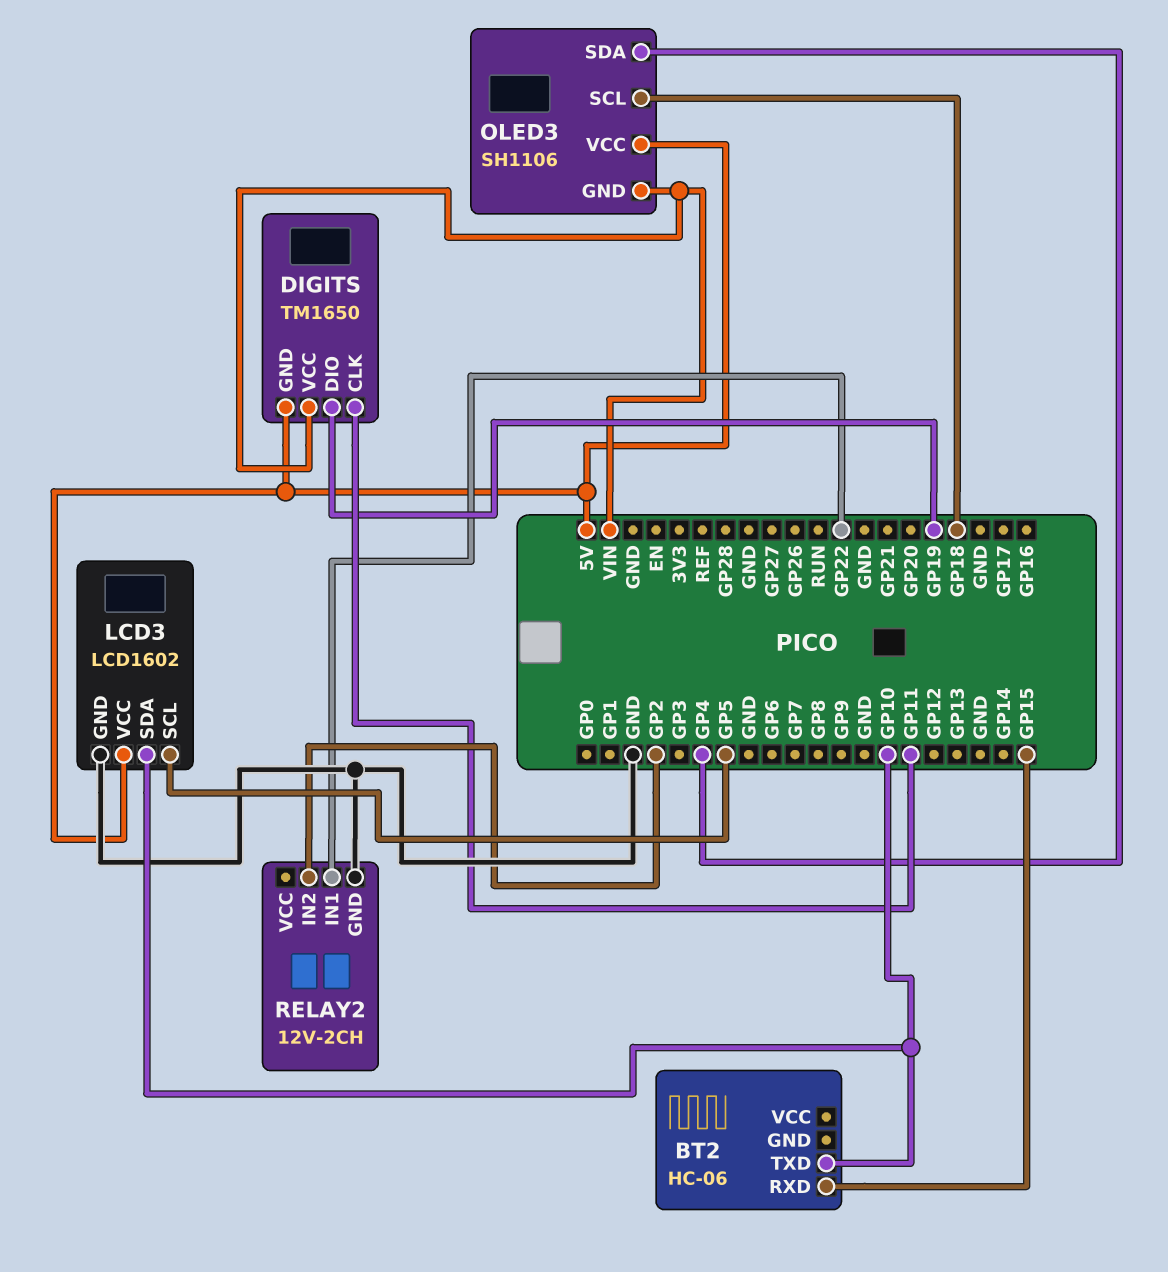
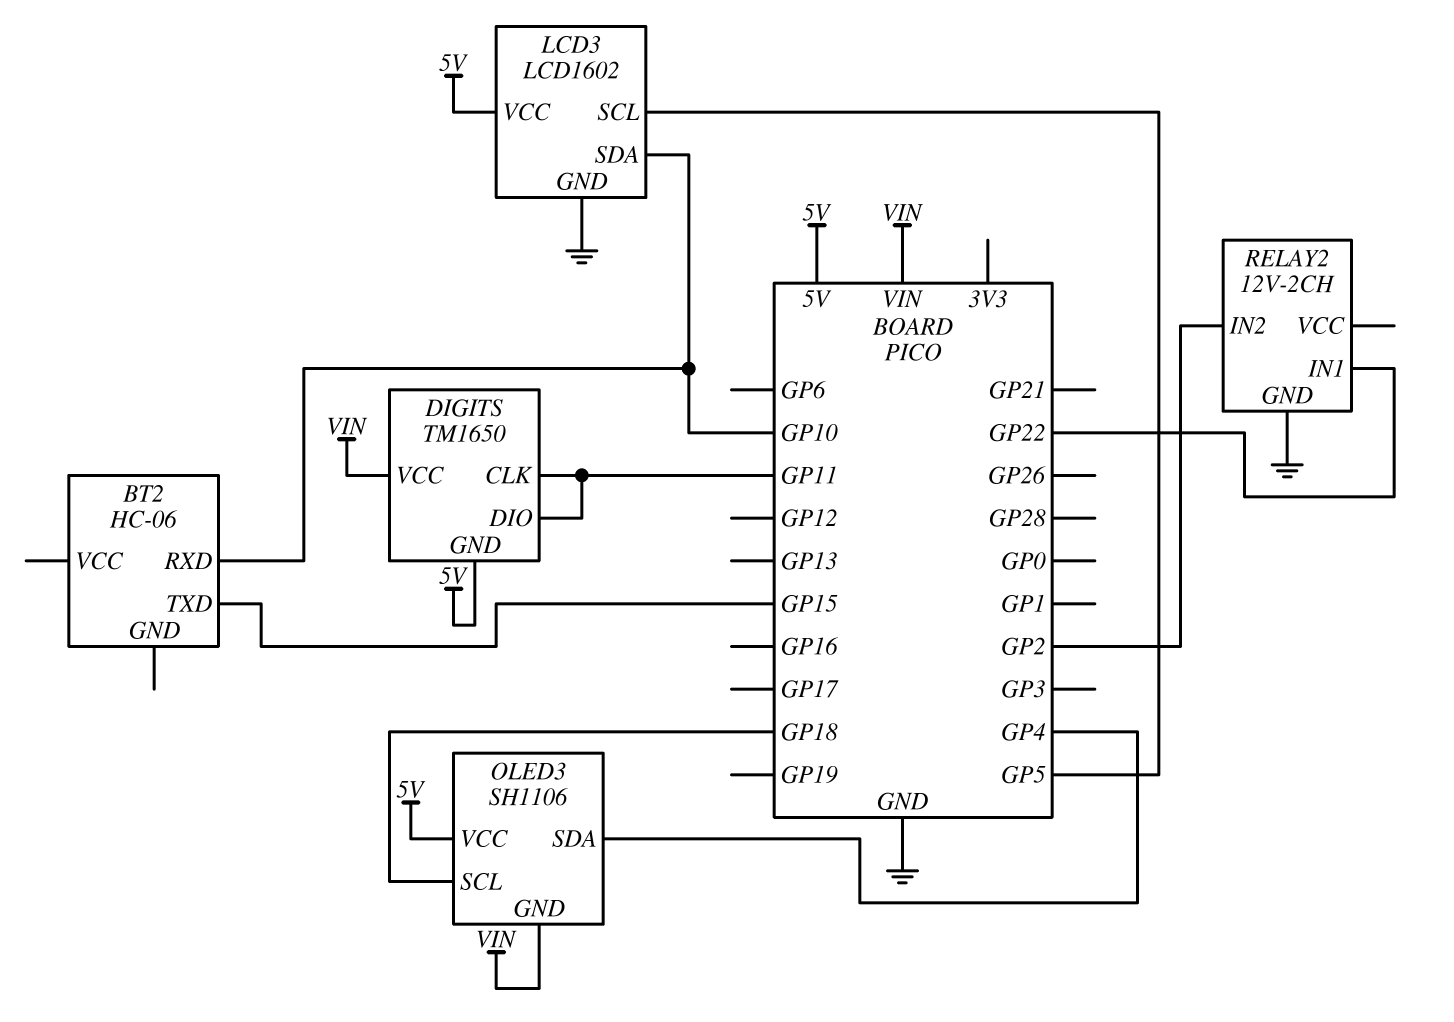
BT2 pin RXD: GP15 -> GP10
BT2 pin TXD: GP10 -> GP15
DIGITS pin DIO: GP19 -> GP11

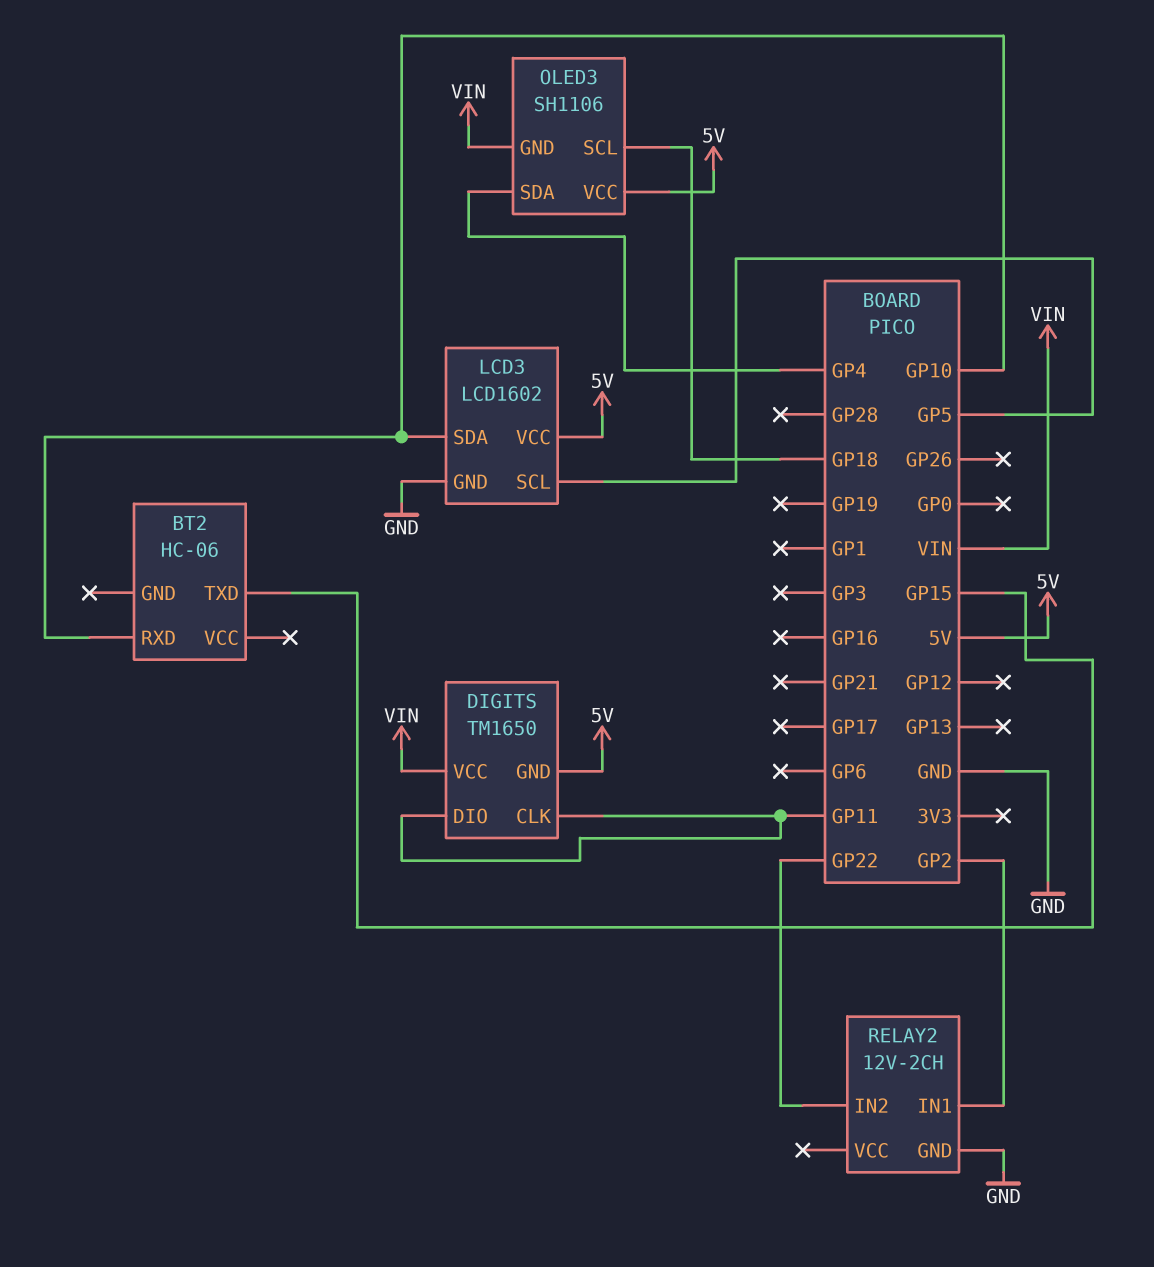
RELAY2 pin IN1: GP22 -> GP2
RELAY2 pin IN2: GP2 -> GP22

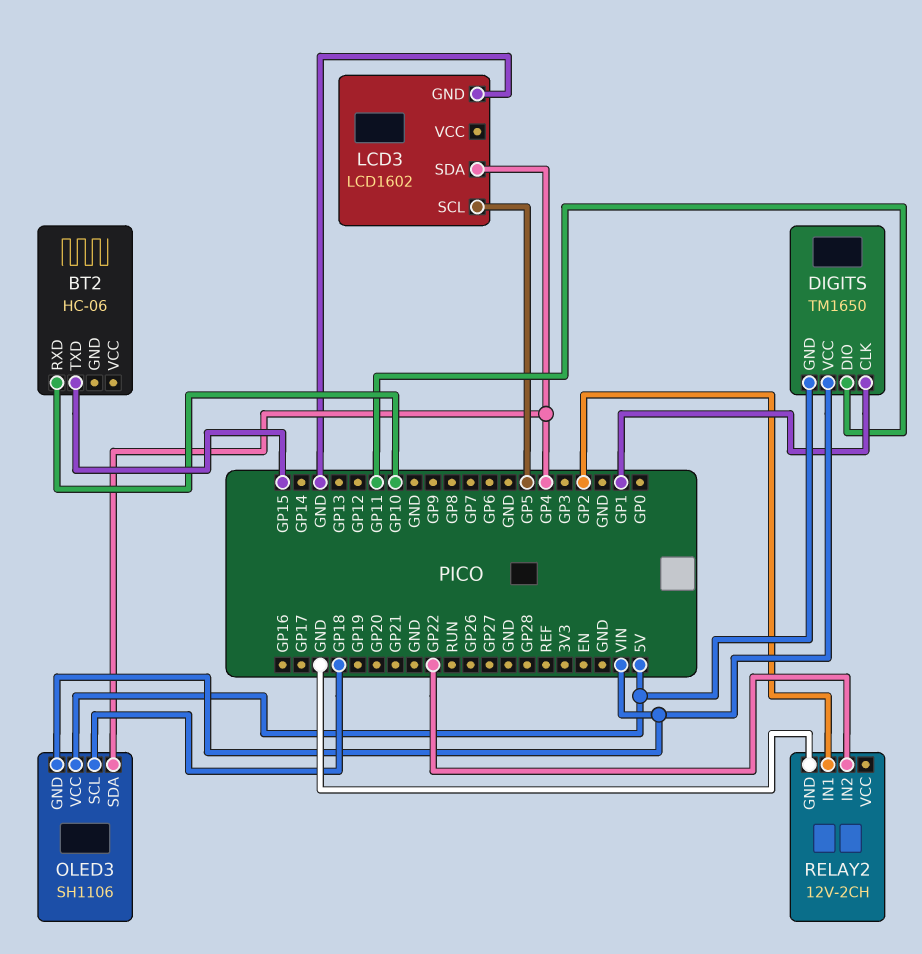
DIGITS pin CLK: GP11 -> GP1
LCD3 pin SDA: GP10 -> GP4
LCD3 pin VCC: 5V -> none

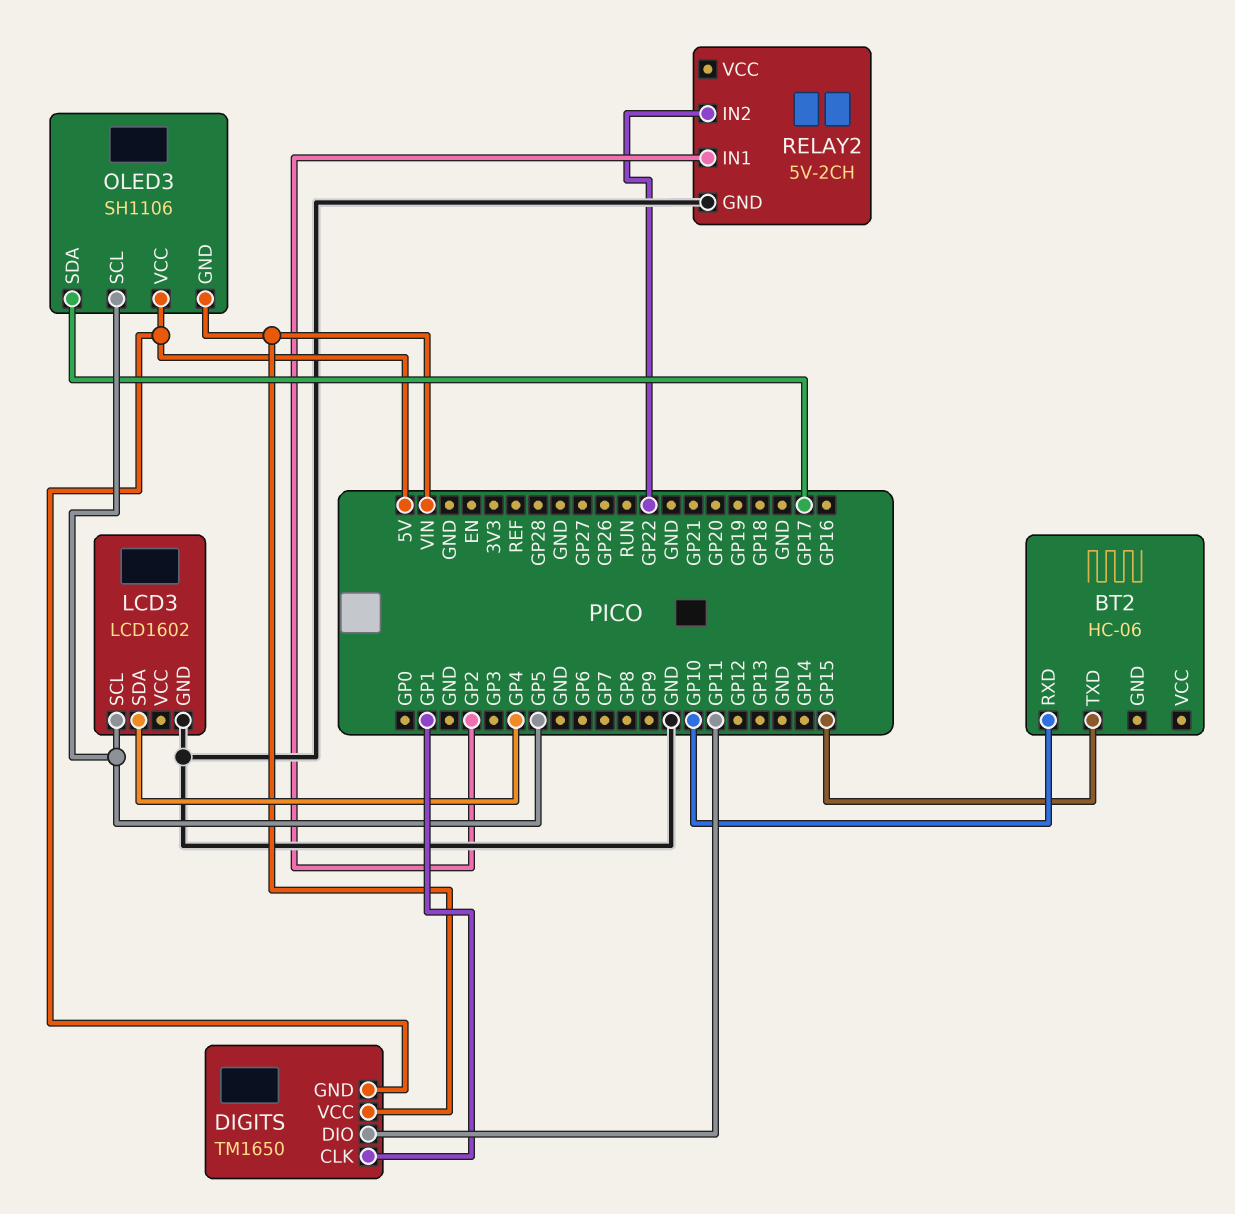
OLED3 pin SCL: GP18 -> GP5
OLED3 pin SDA: GP4 -> GP17
RELAY2: 12V-2CH -> 5V-2CH

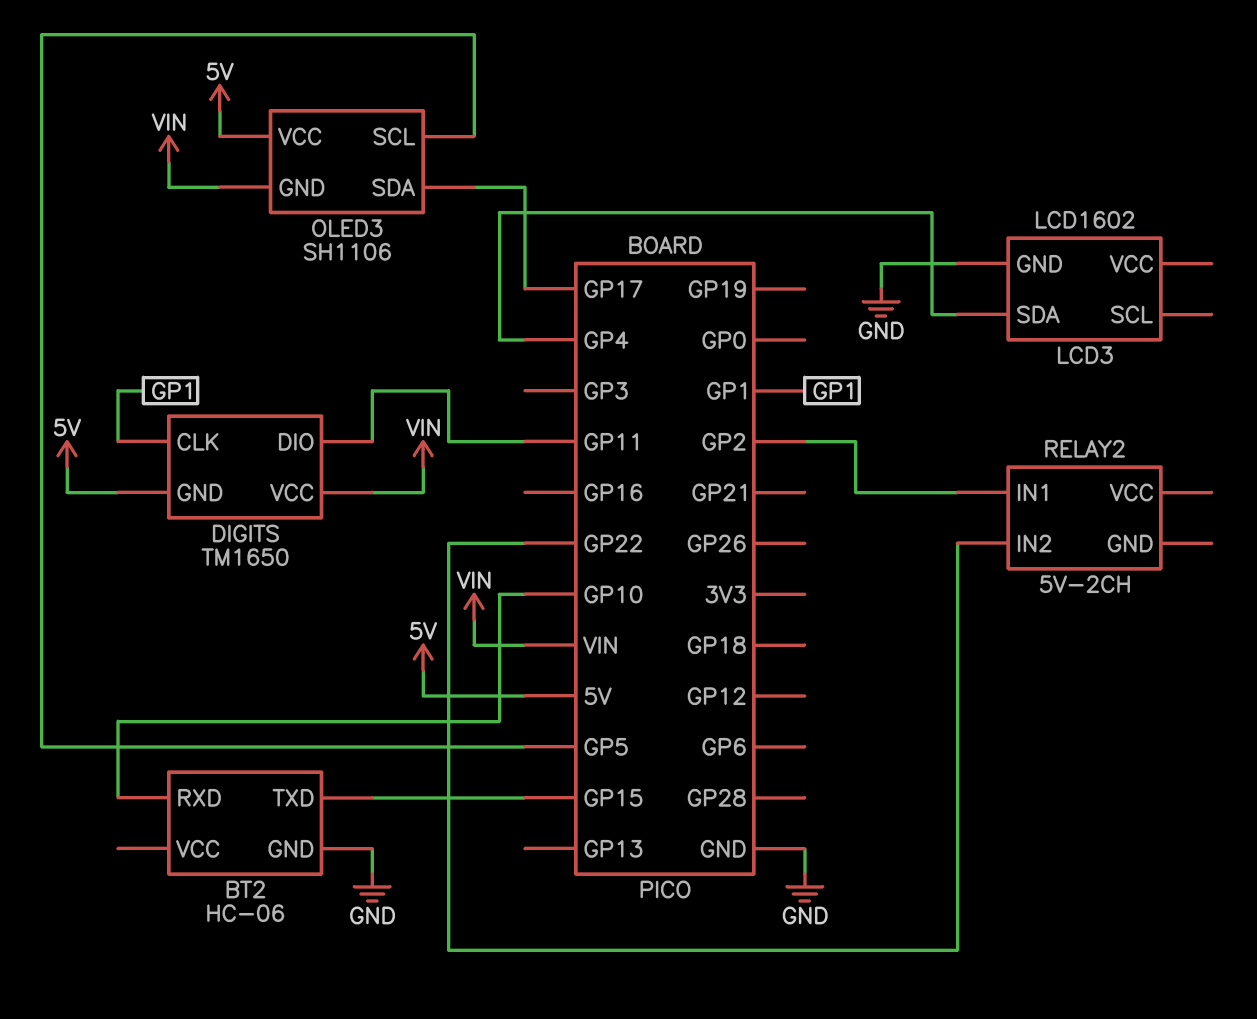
BT2 pin GND: none -> GND
LCD3 pin SCL: GP5 -> none
RELAY2 pin GND: GND -> none

